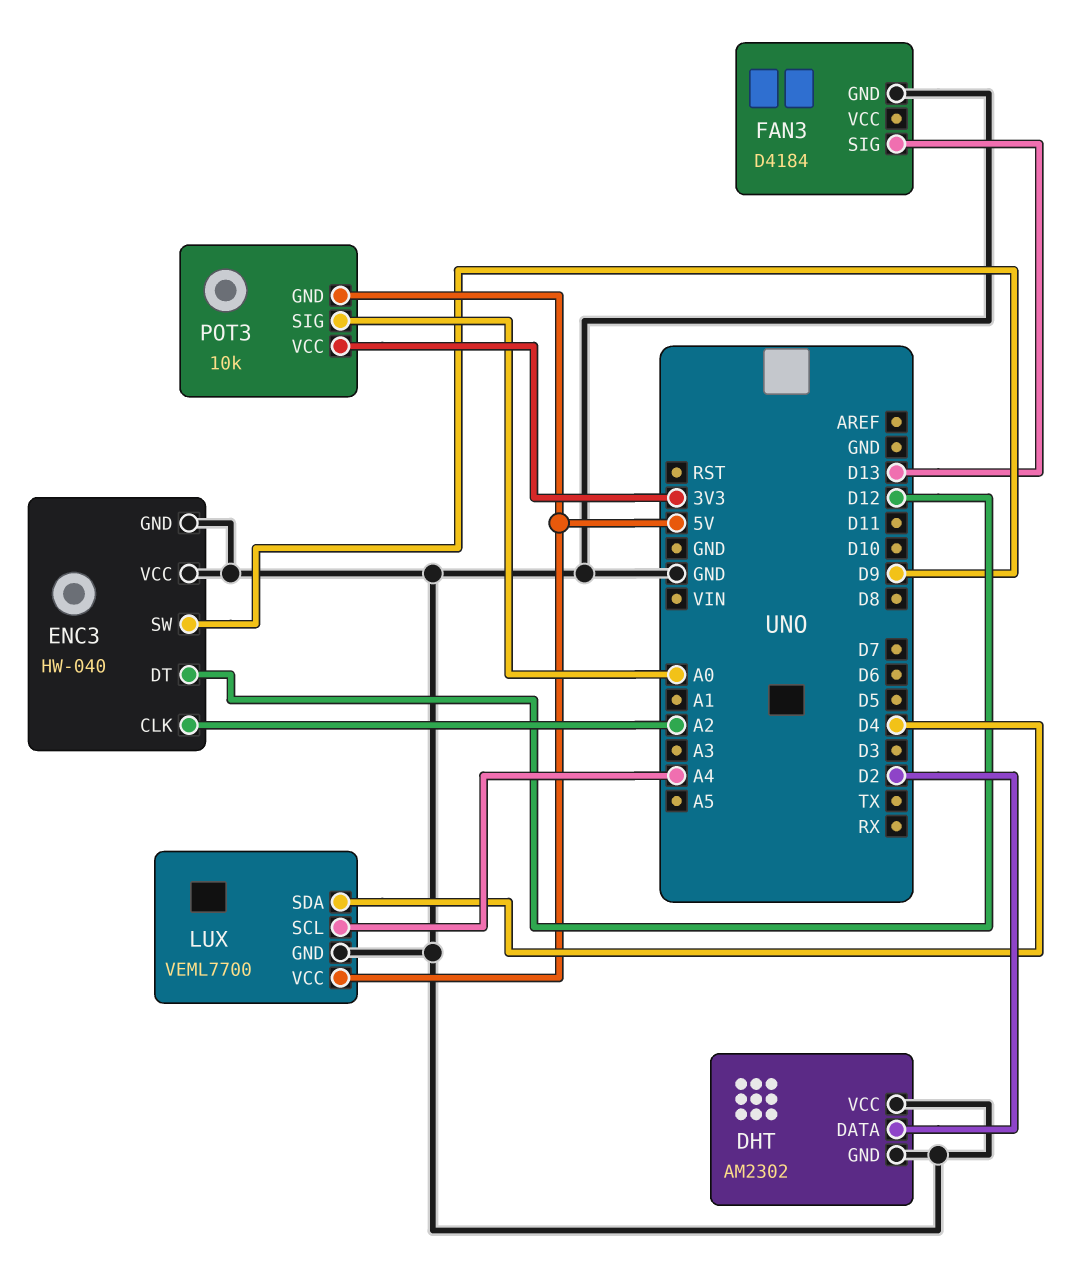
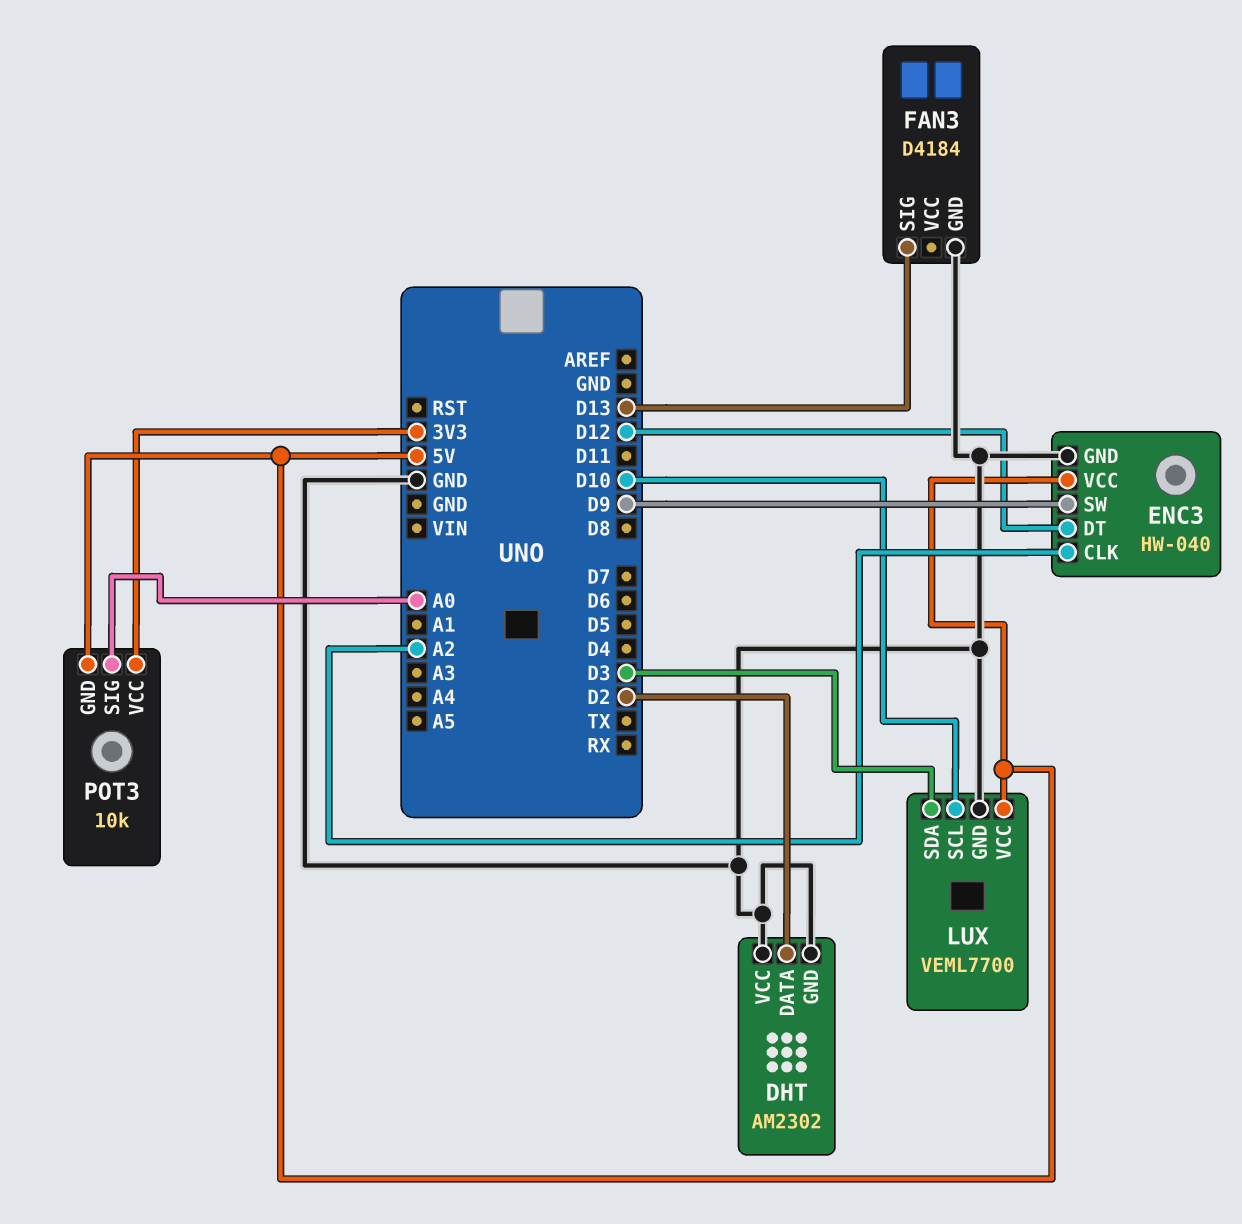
ENC3 pin VCC: GND -> 5V
LUX pin SCL: A4 -> D10
LUX pin SDA: D4 -> D3

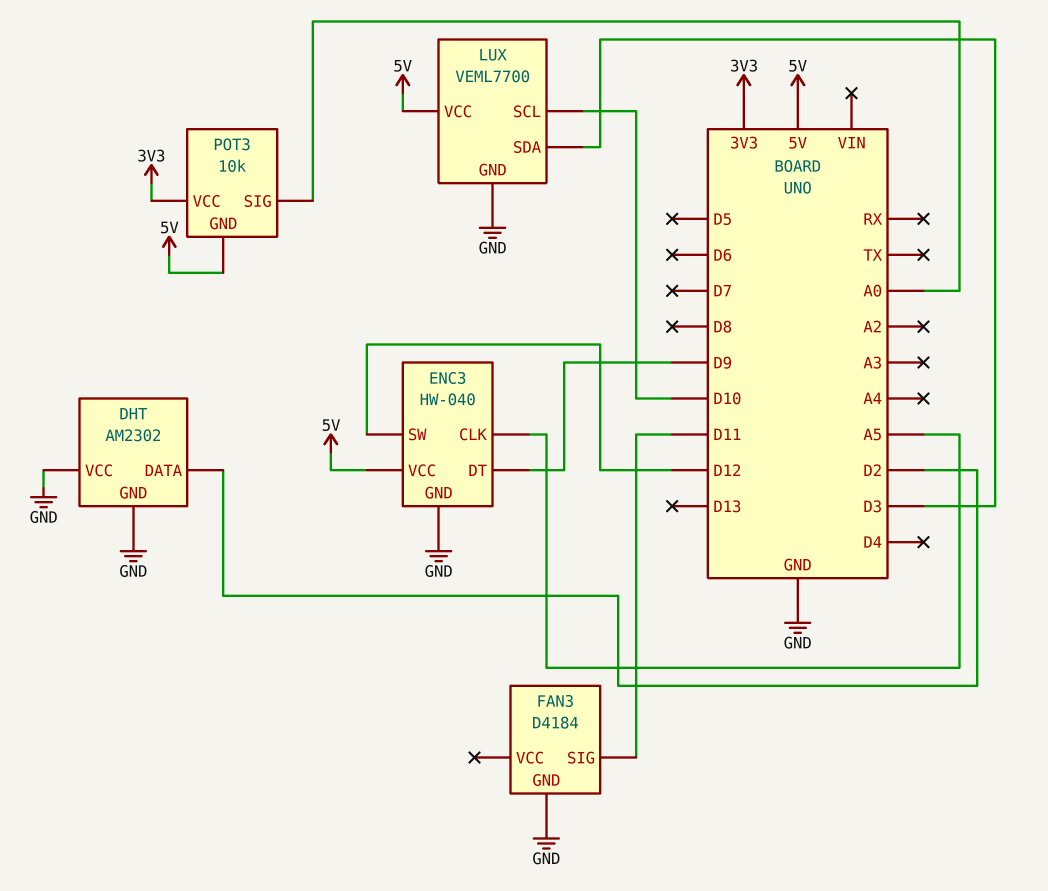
ENC3 pin CLK: A2 -> A5
ENC3 pin DT: D12 -> D9
ENC3 pin SW: D9 -> D12
FAN3 pin SIG: D13 -> D11

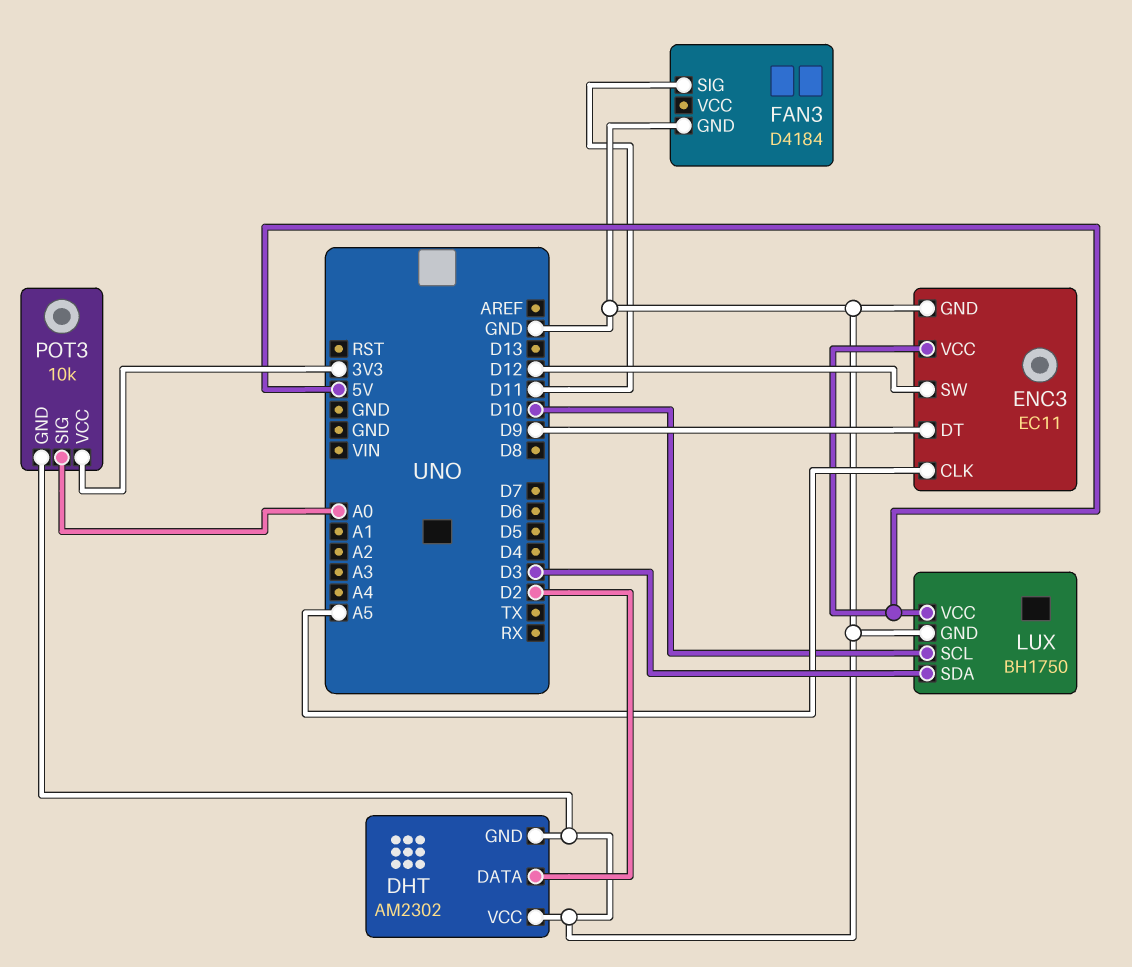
ENC3: HW-040 -> EC11
LUX: VEML7700 -> BH1750
POT3 pin GND: 5V -> GND

